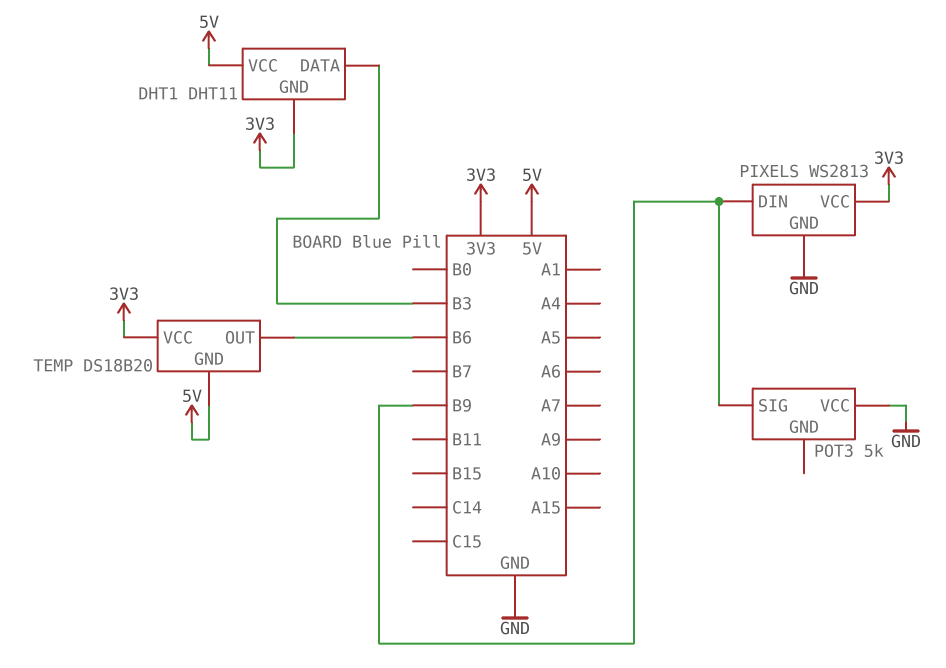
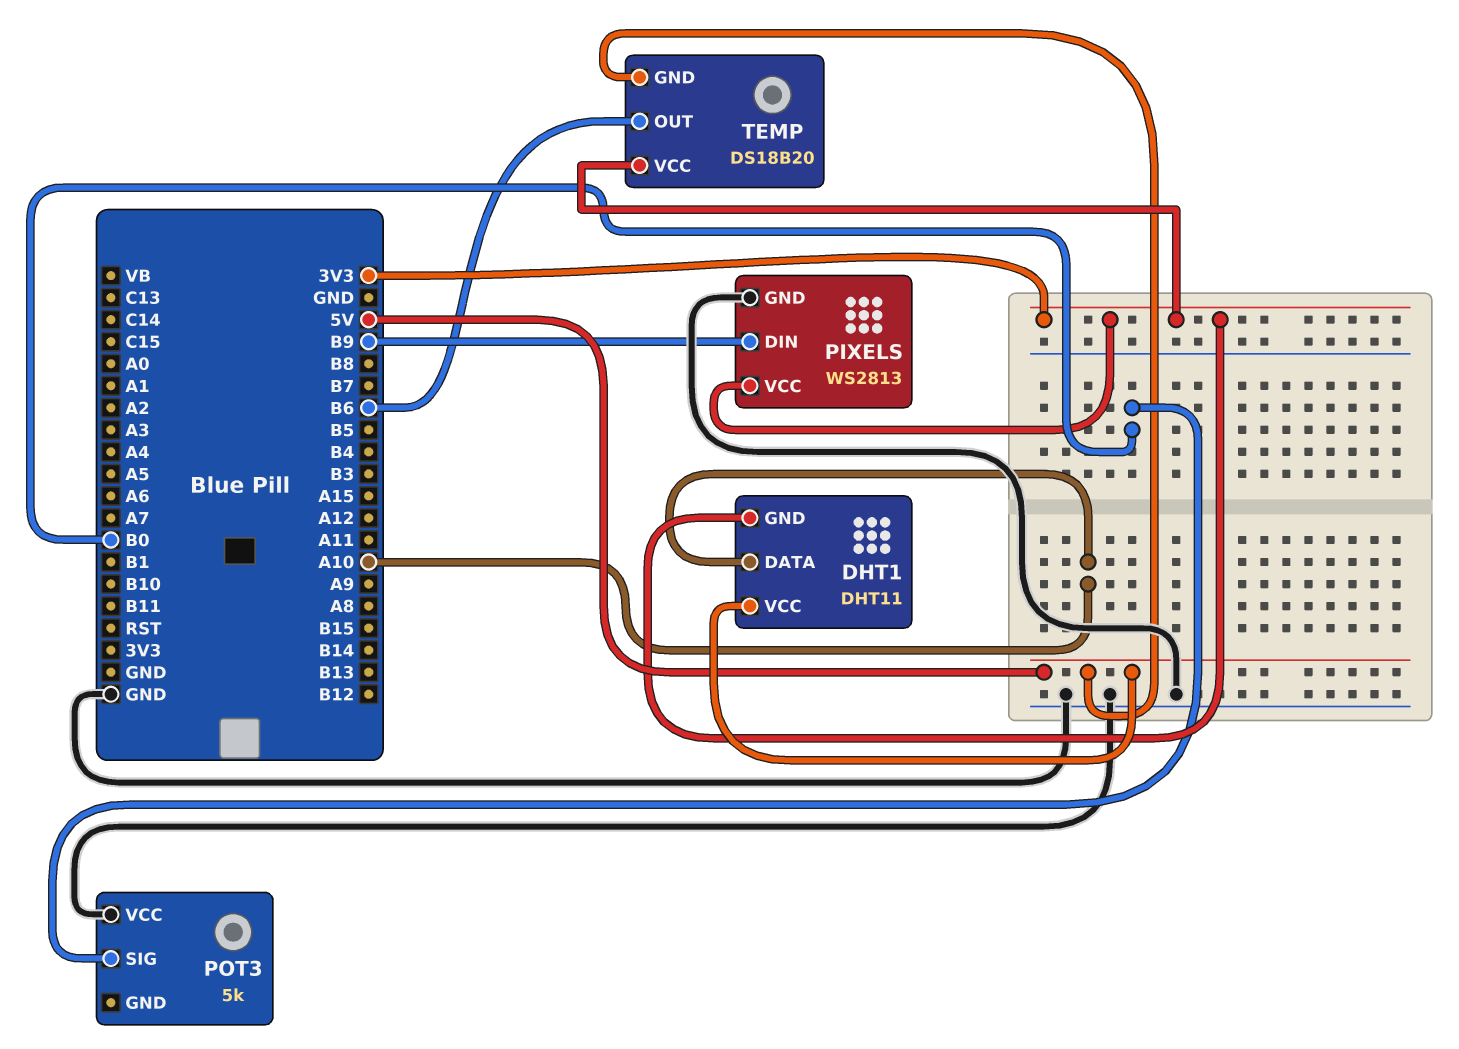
DHT1 pin DATA: B3 -> A10
POT3 pin SIG: B9 -> B0

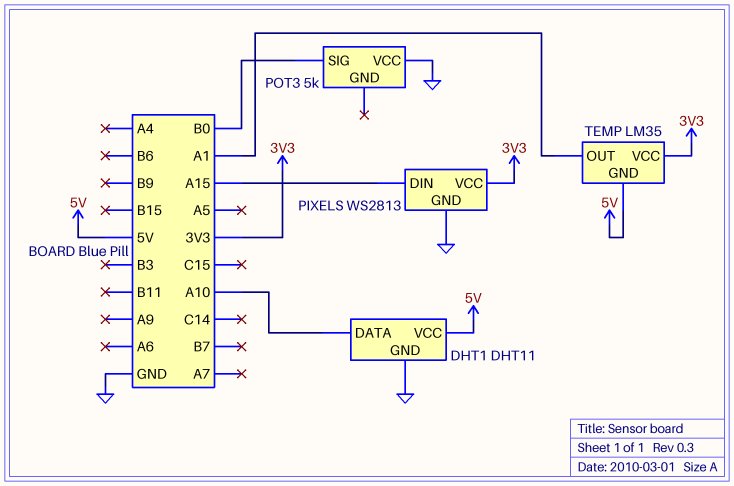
DHT1 pin GND: 3V3 -> GND
PIXELS pin DIN: B9 -> A15
TEMP: DS18B20 -> LM35
TEMP pin OUT: B6 -> A1

